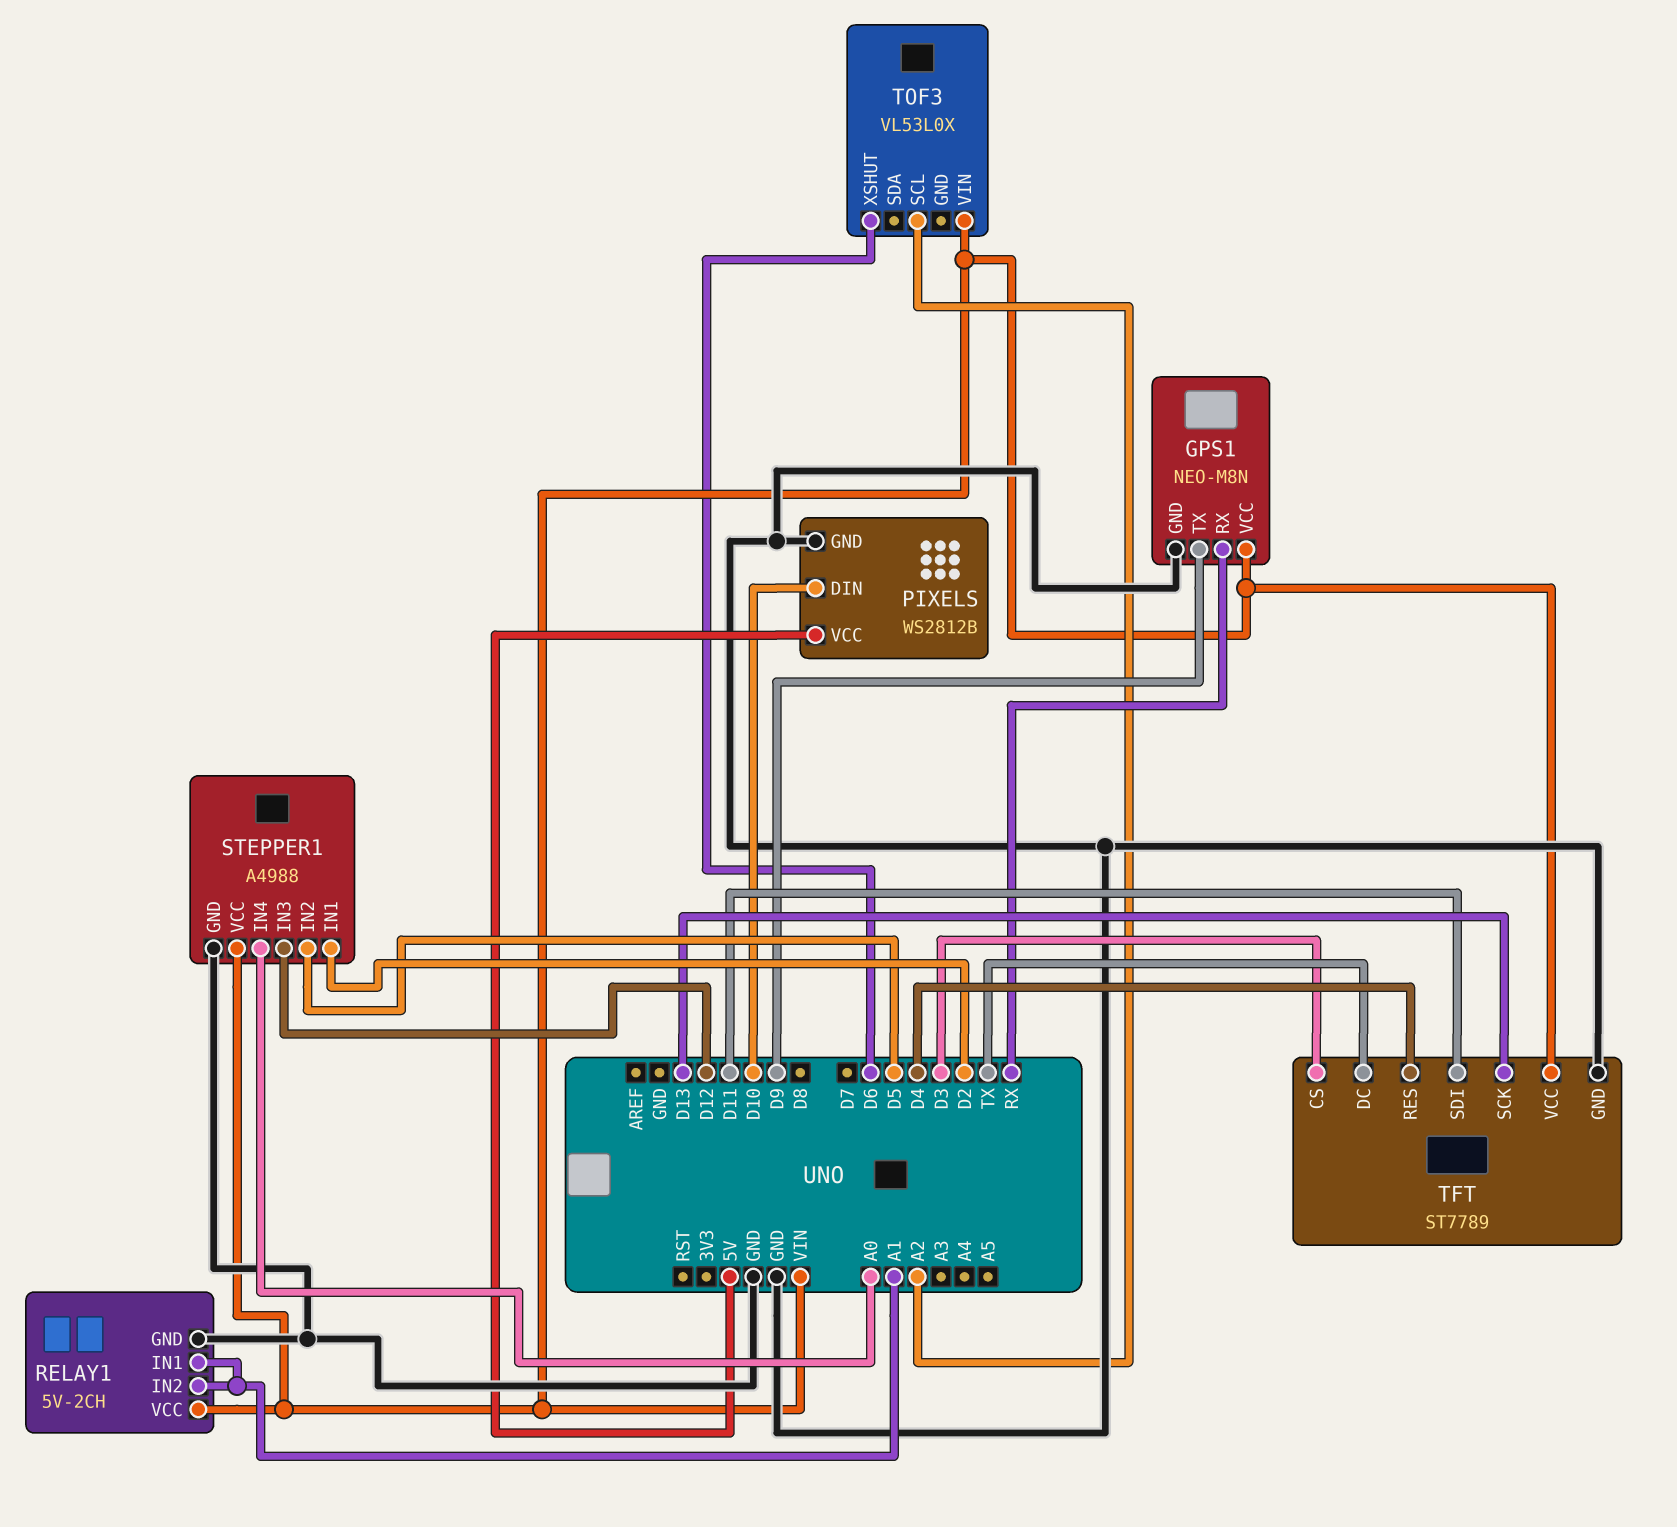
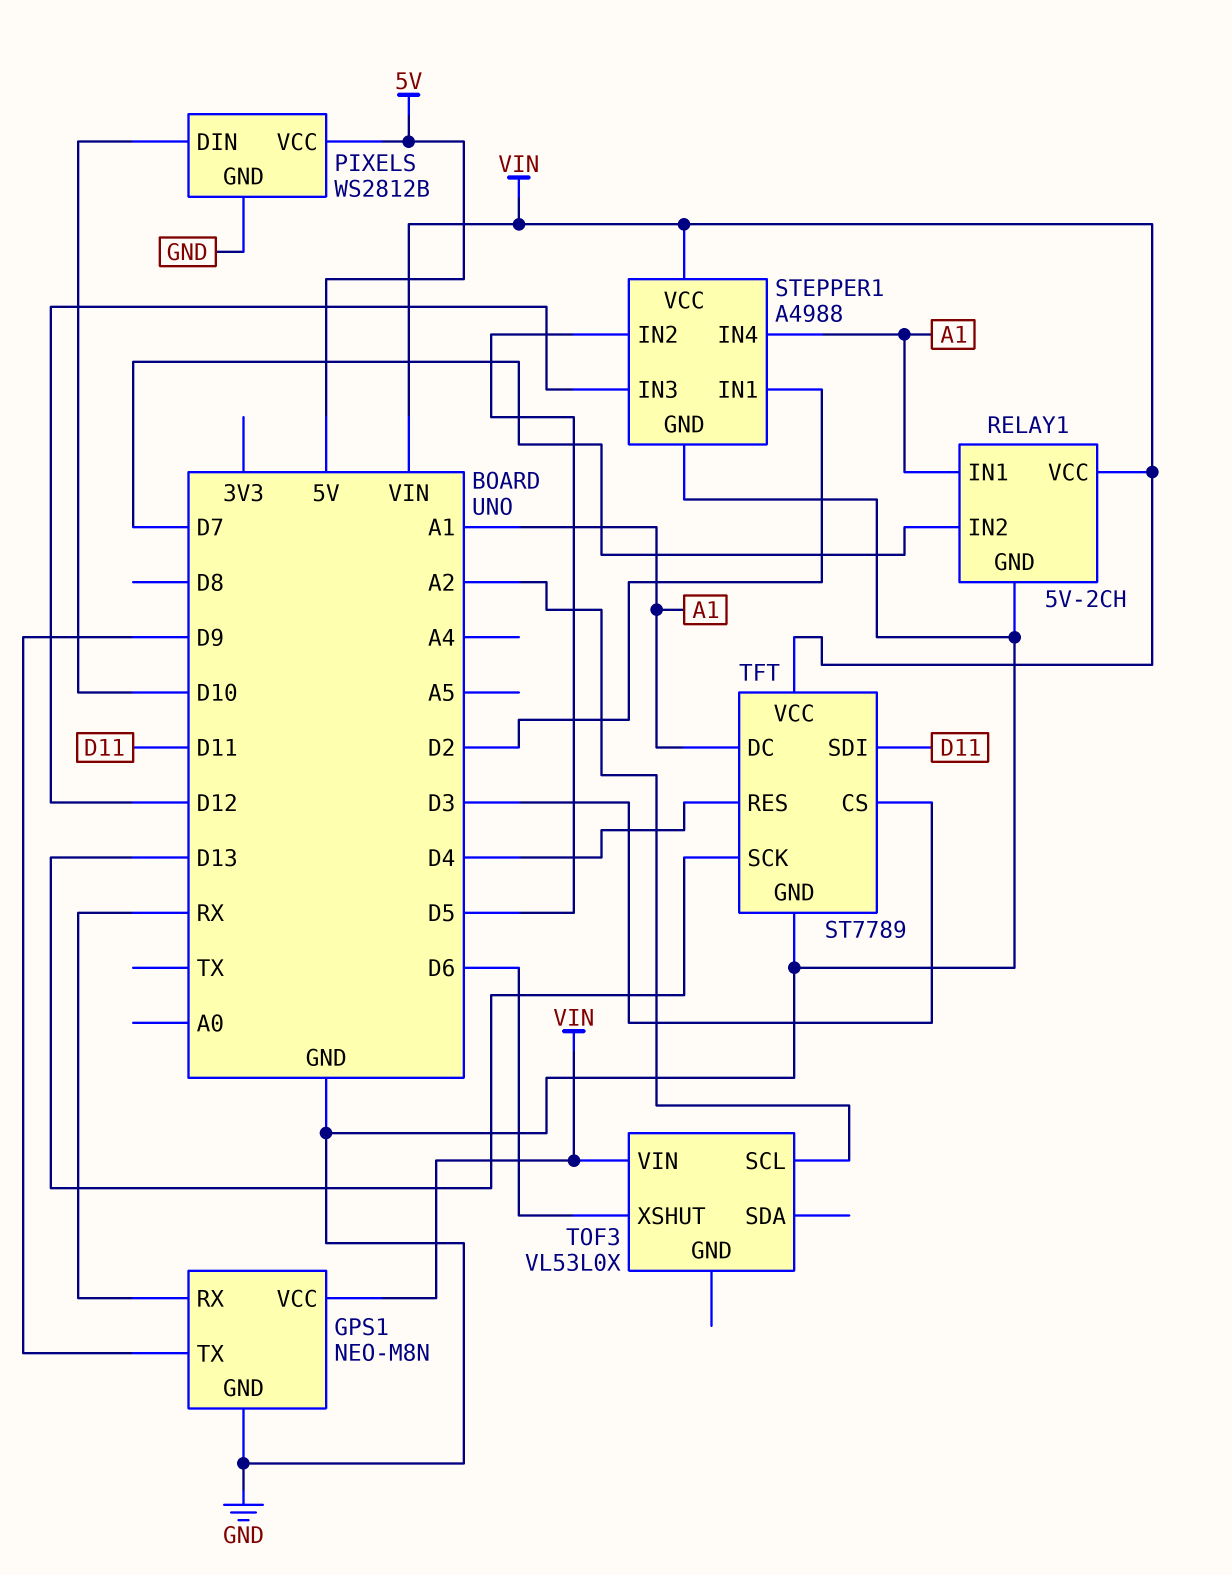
RELAY1 pin IN2: A1 -> D7
STEPPER1 pin IN4: A0 -> A1
TFT pin DC: TX -> A1

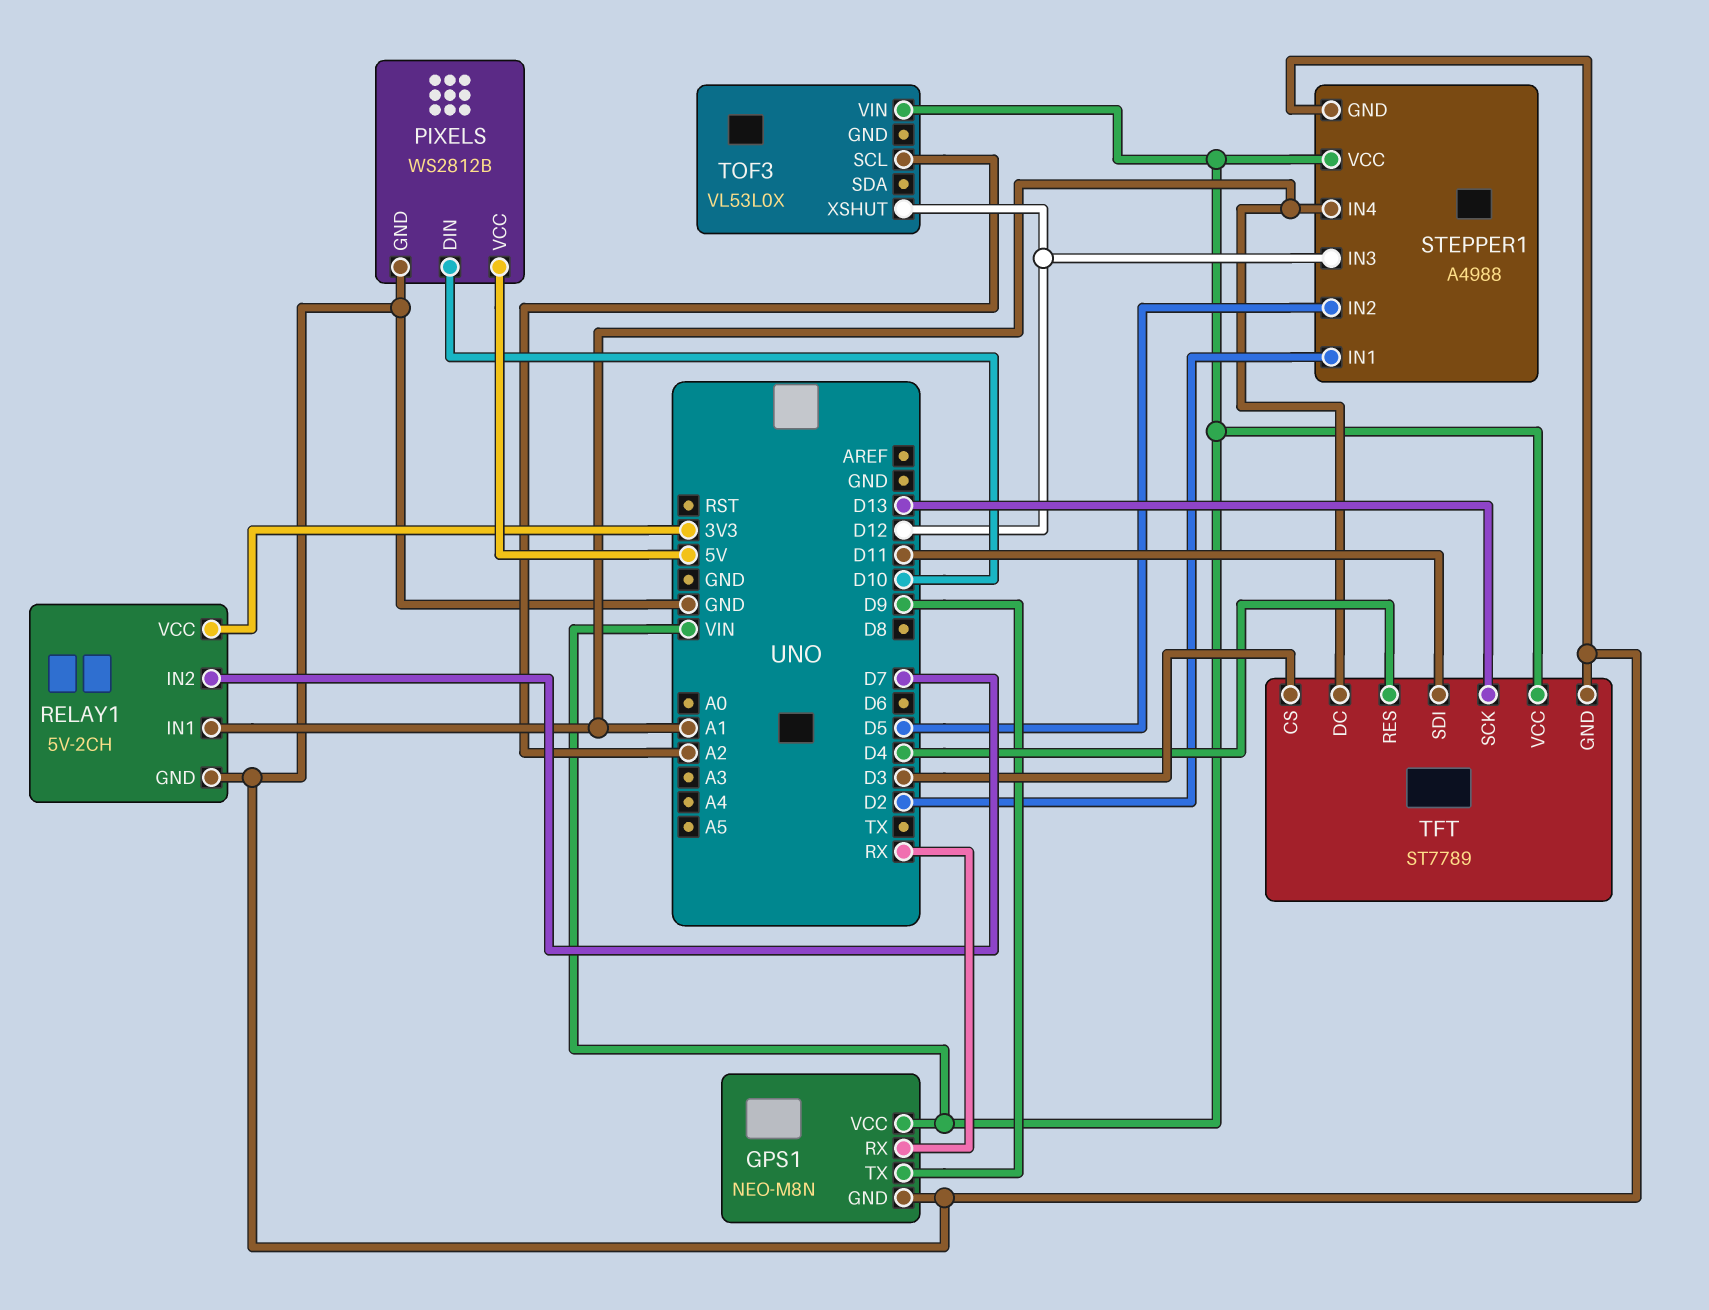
RELAY1 pin VCC: VIN -> 3V3
TOF3 pin XSHUT: D6 -> D12

